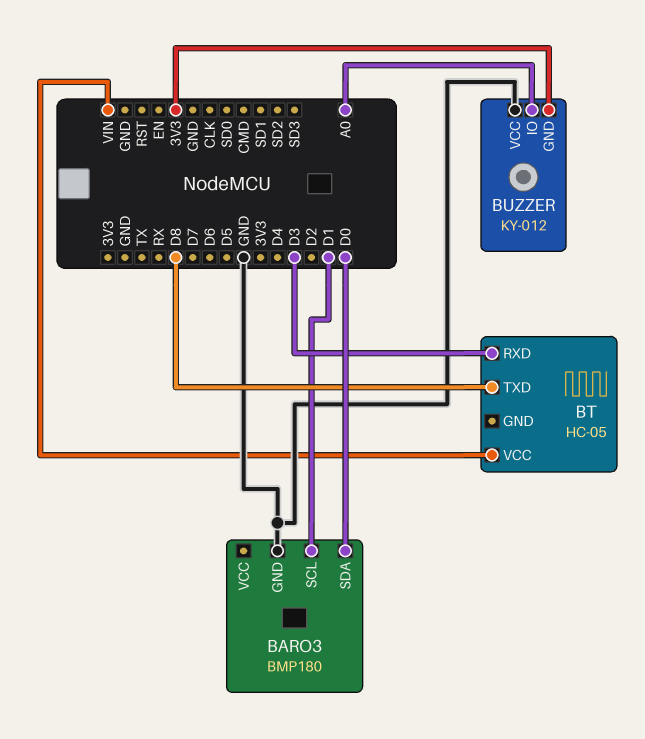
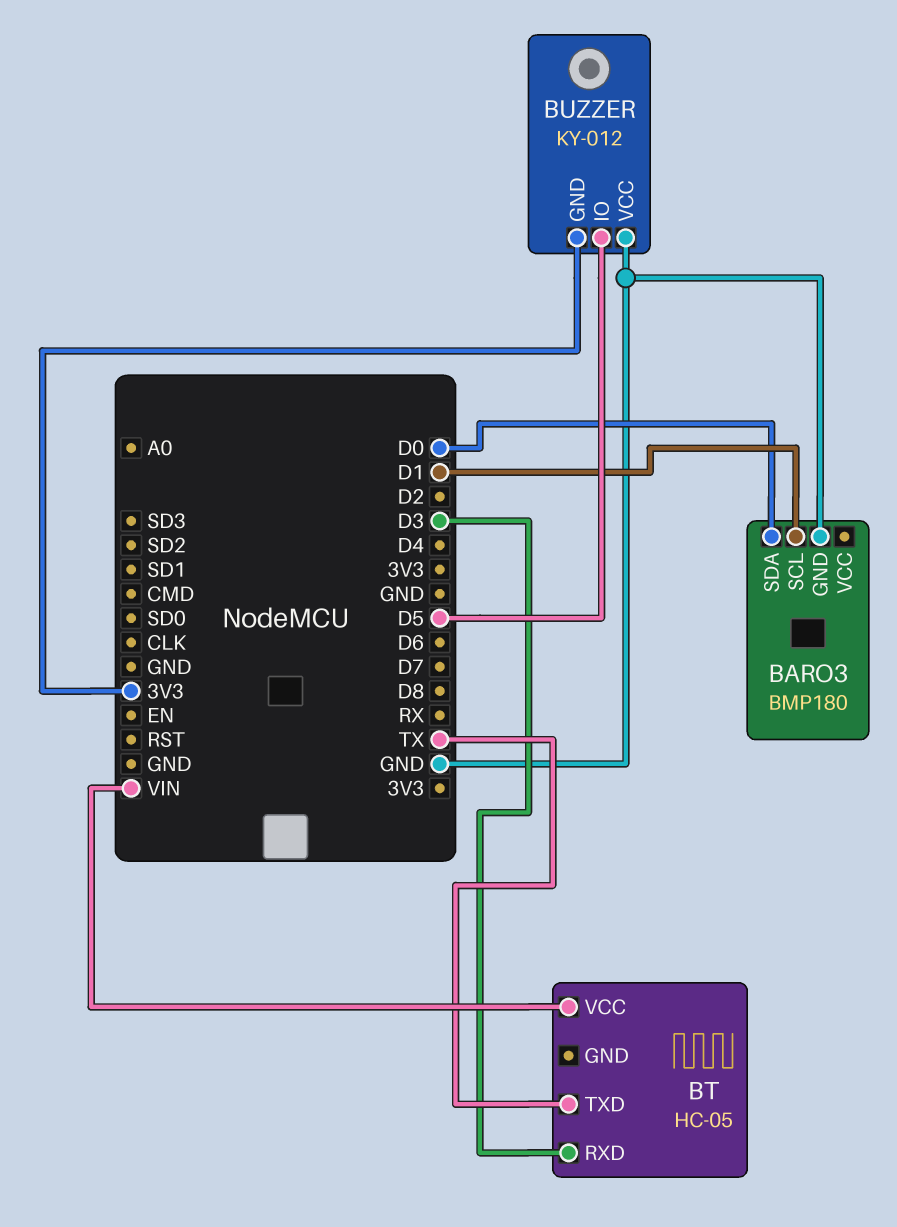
BT pin TXD: D8 -> TX
BUZZER pin IO: A0 -> D5

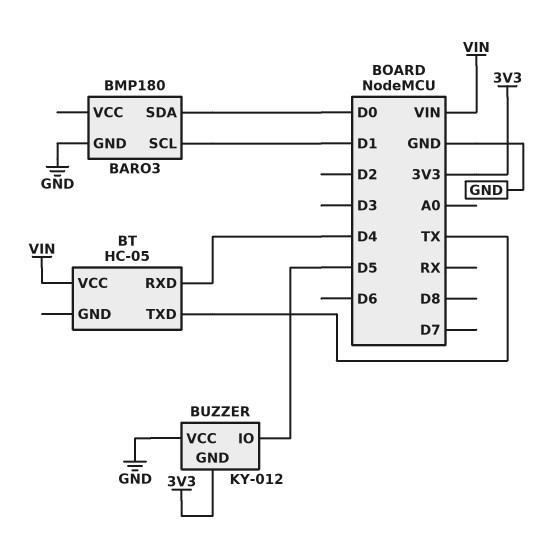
BT pin RXD: D3 -> D4

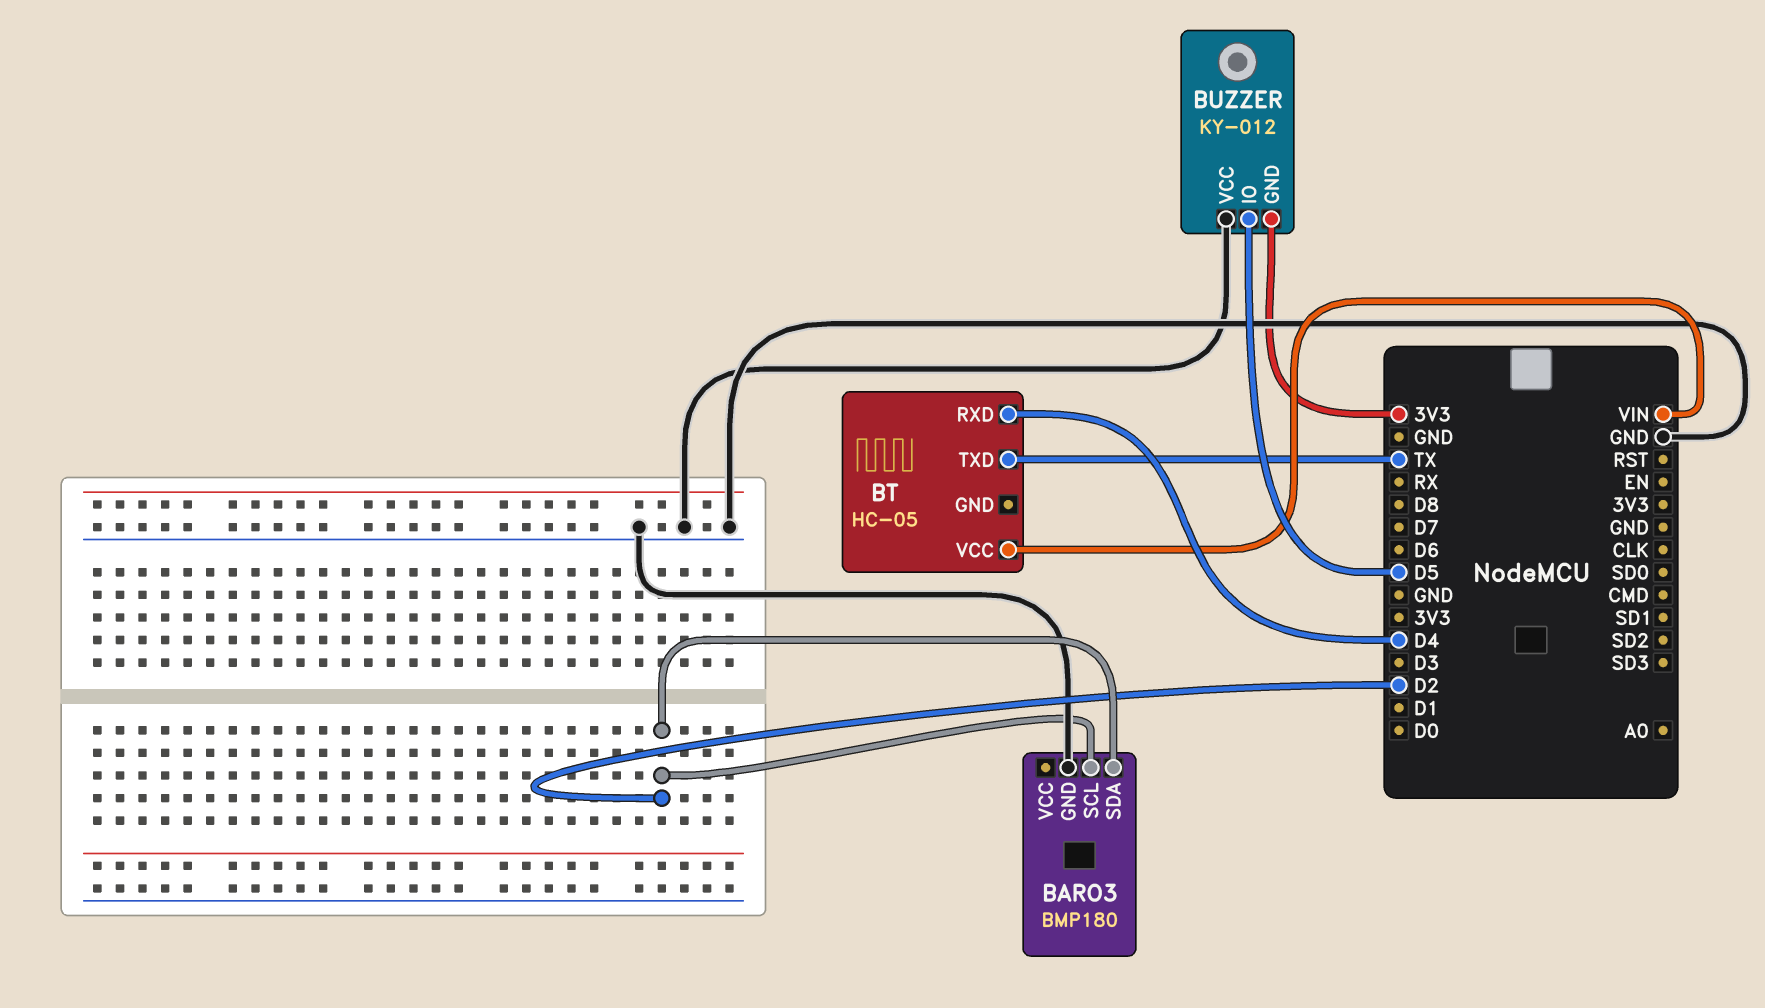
BARO3 pin SCL: D1 -> D2
BARO3 pin SDA: D0 -> D2

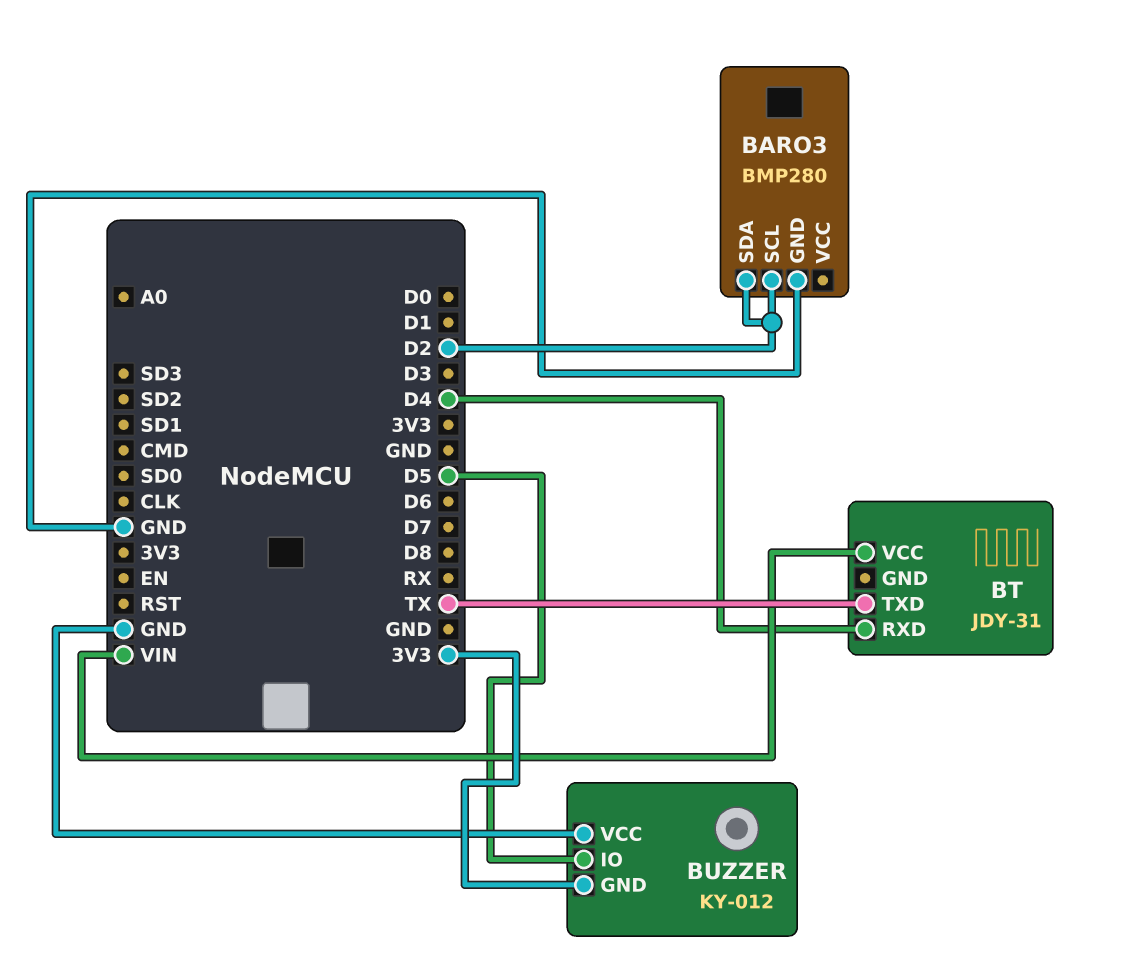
BARO3: BMP180 -> BMP280
BT: HC-05 -> JDY-31

